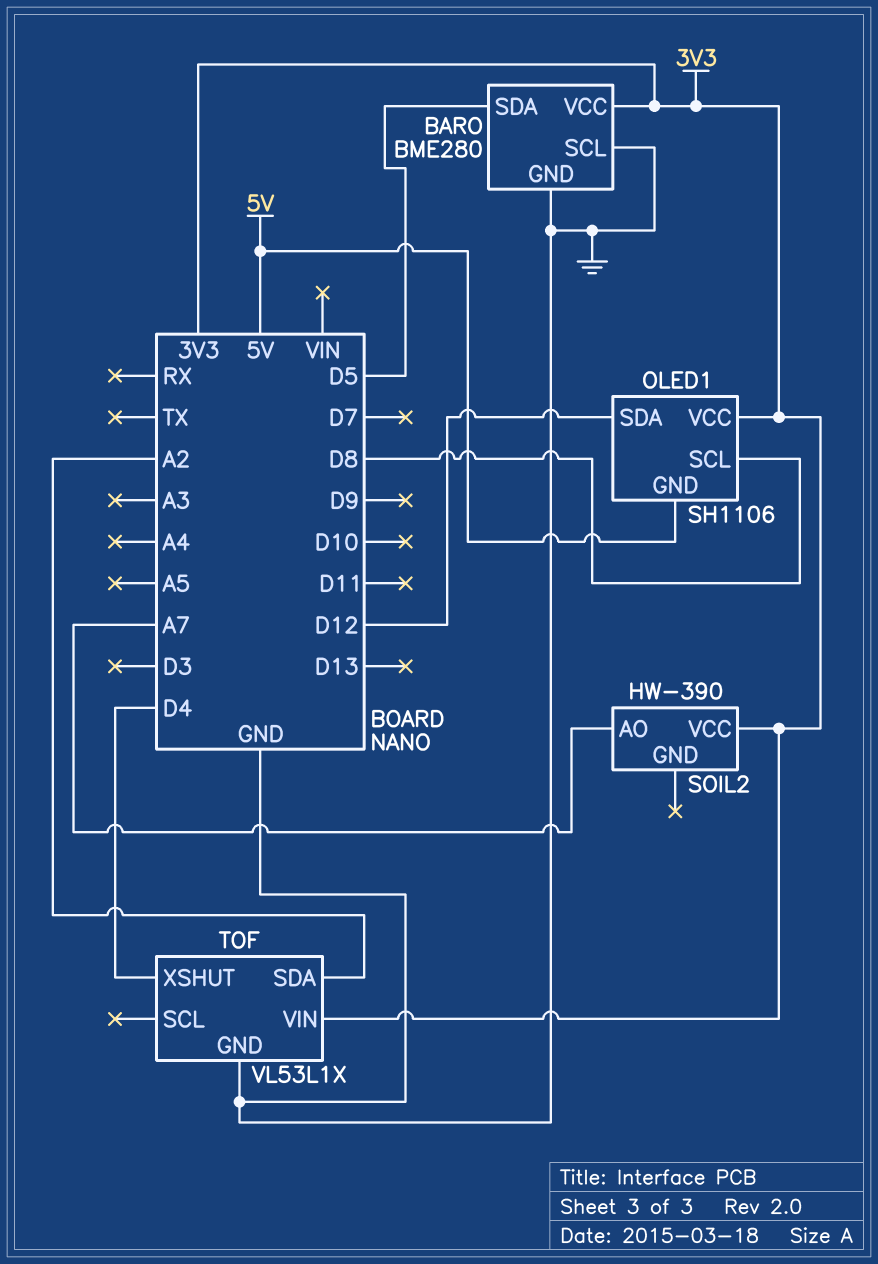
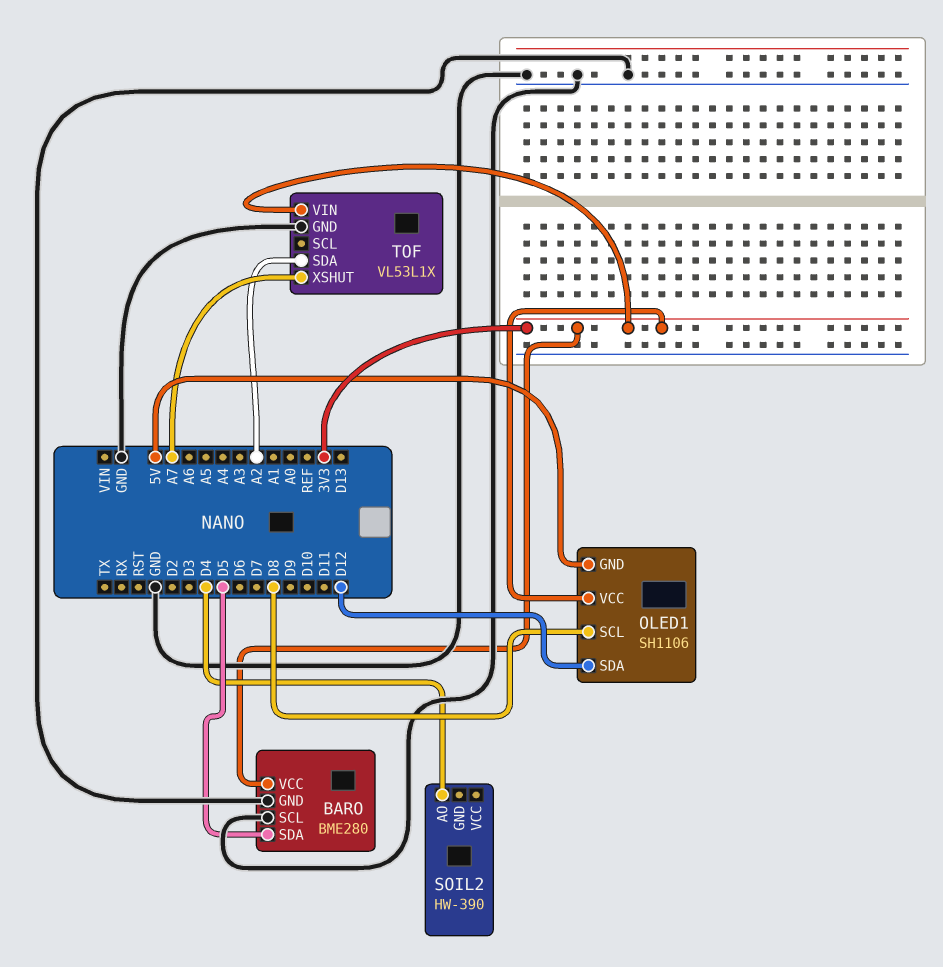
SOIL2 pin AO: A7 -> D4
SOIL2 pin VCC: 3V3 -> none
TOF pin XSHUT: D4 -> A7

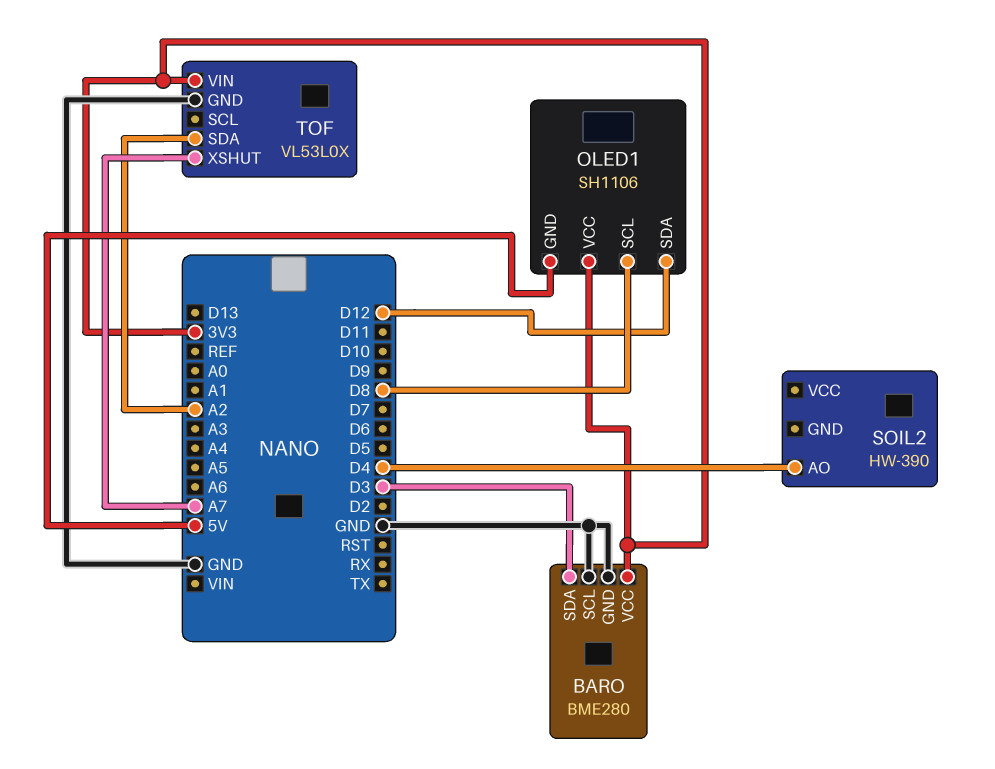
BARO pin SDA: D5 -> D3
TOF: VL53L1X -> VL53L0X

